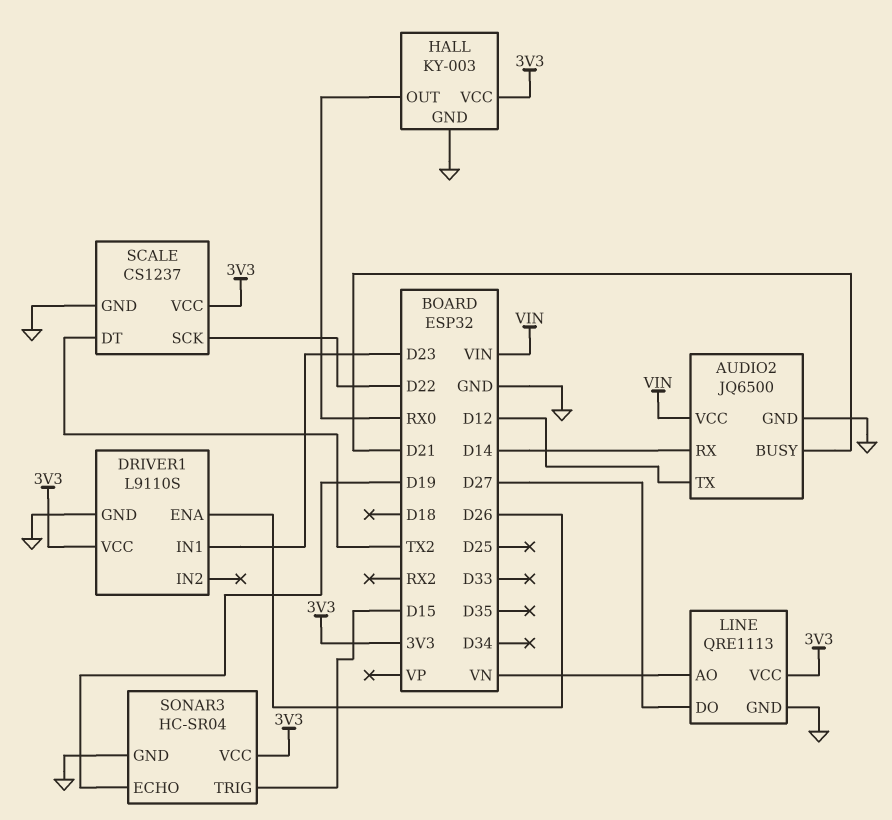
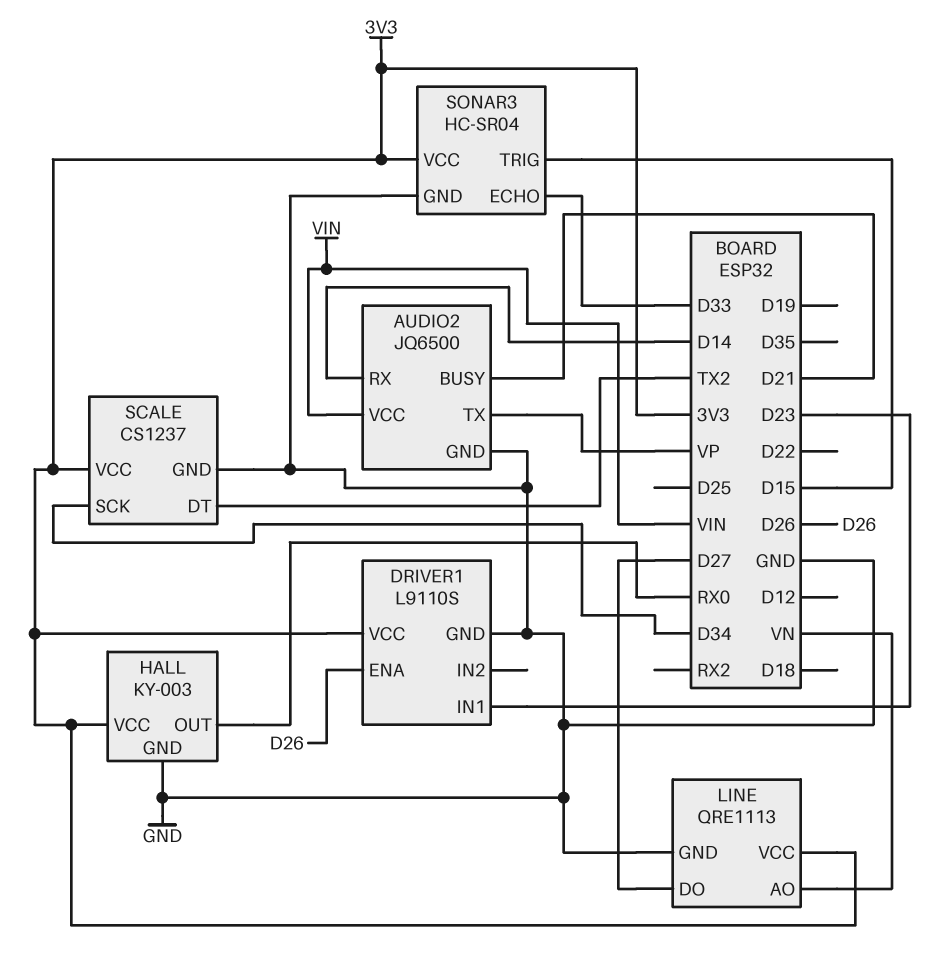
AUDIO2 pin TX: D12 -> VP
SCALE pin SCK: D22 -> D34
SONAR3 pin ECHO: D19 -> D33

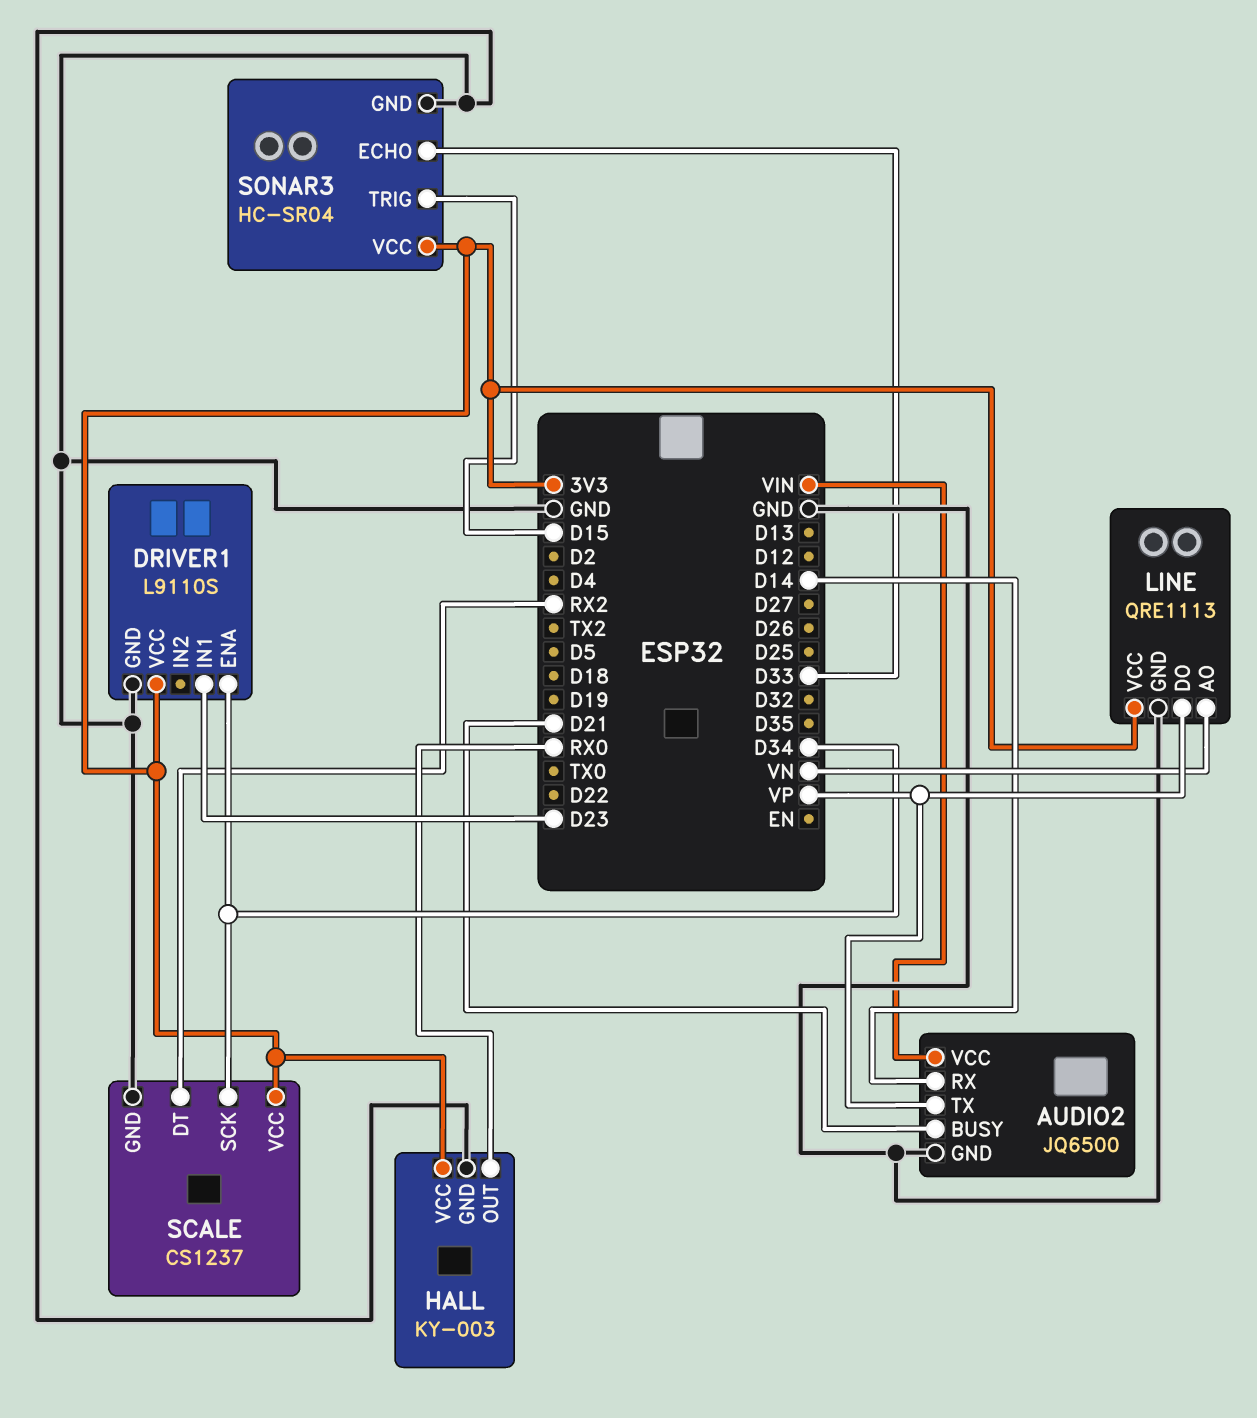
DRIVER1 pin ENA: D26 -> D34
LINE pin DO: D27 -> VP
SCALE pin DT: TX2 -> RX2

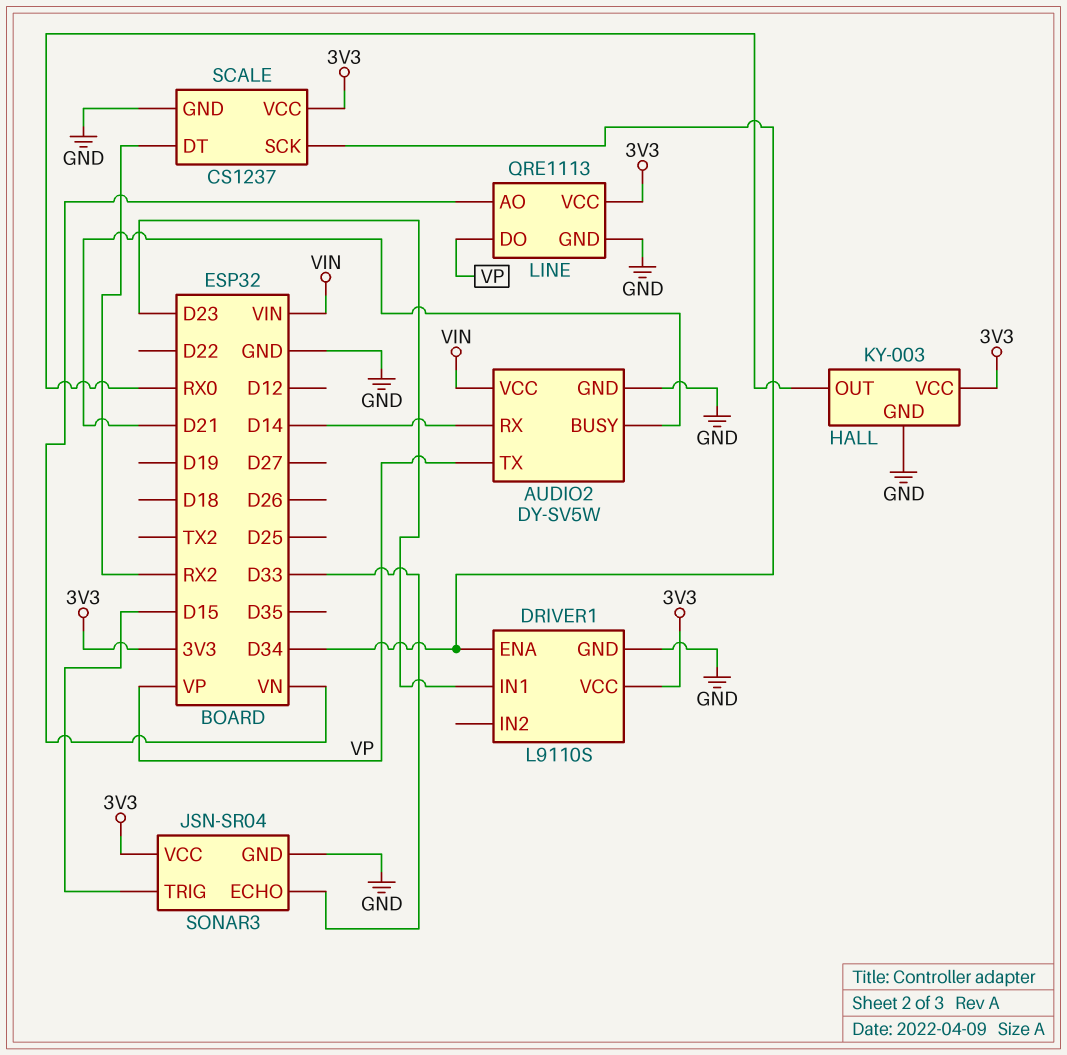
AUDIO2: JQ6500 -> DY-SV5W
SONAR3: HC-SR04 -> JSN-SR04

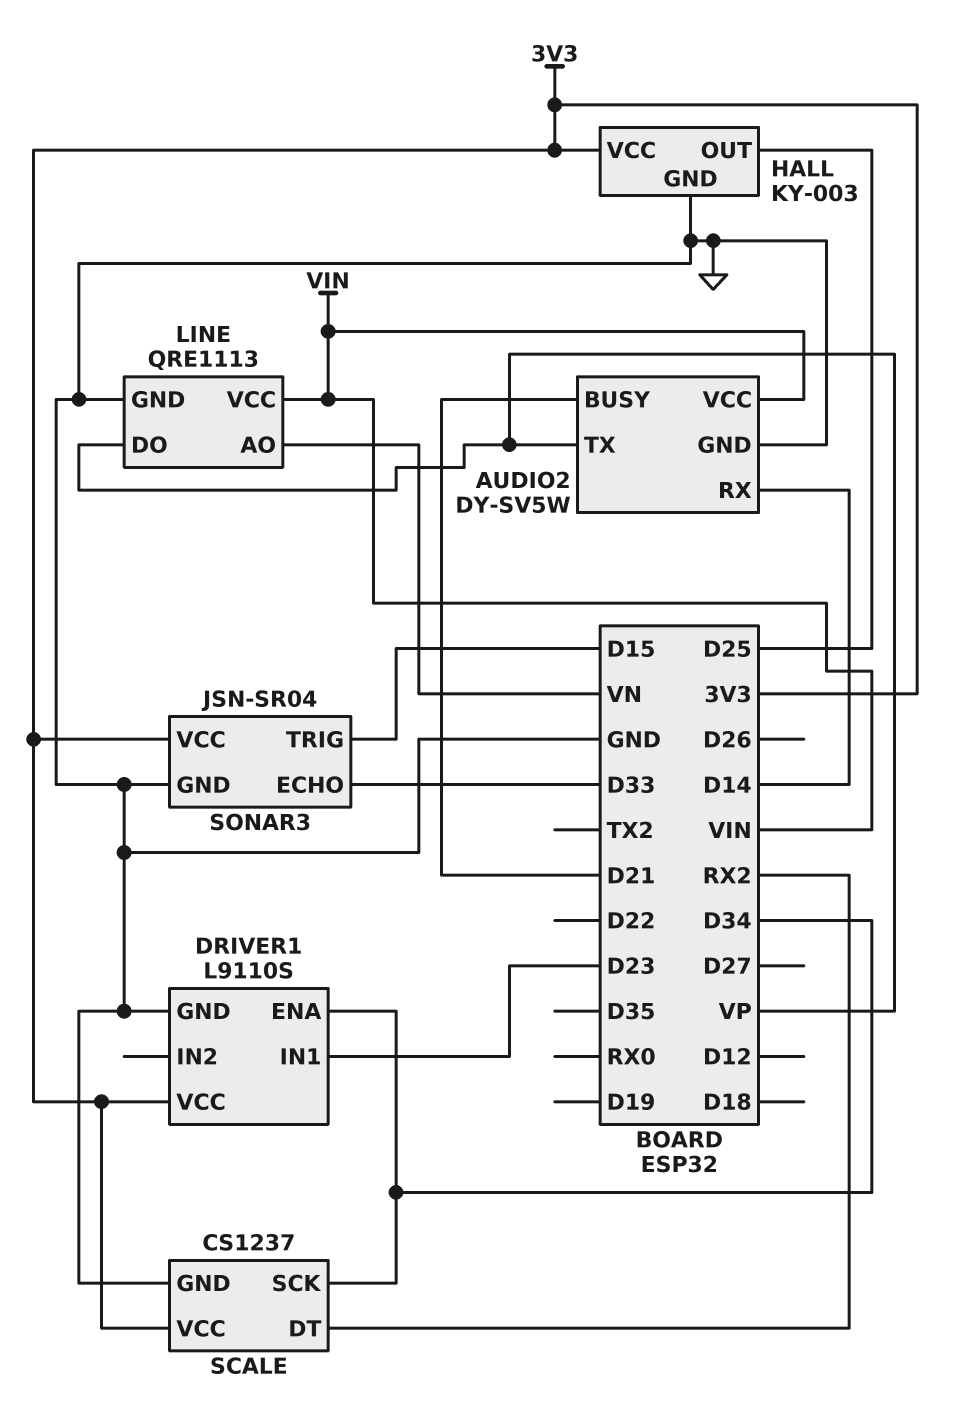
HALL pin OUT: RX0 -> D25
LINE pin VCC: 3V3 -> VIN

